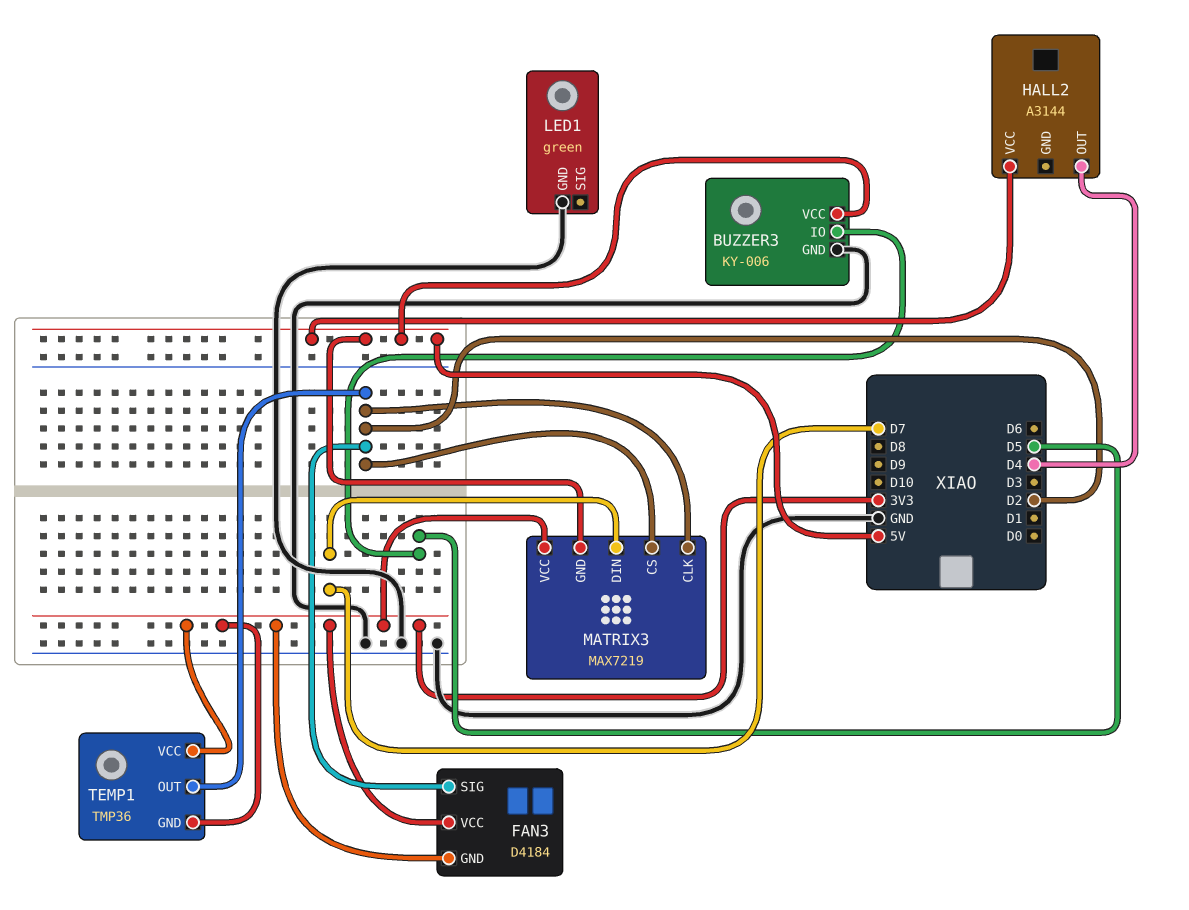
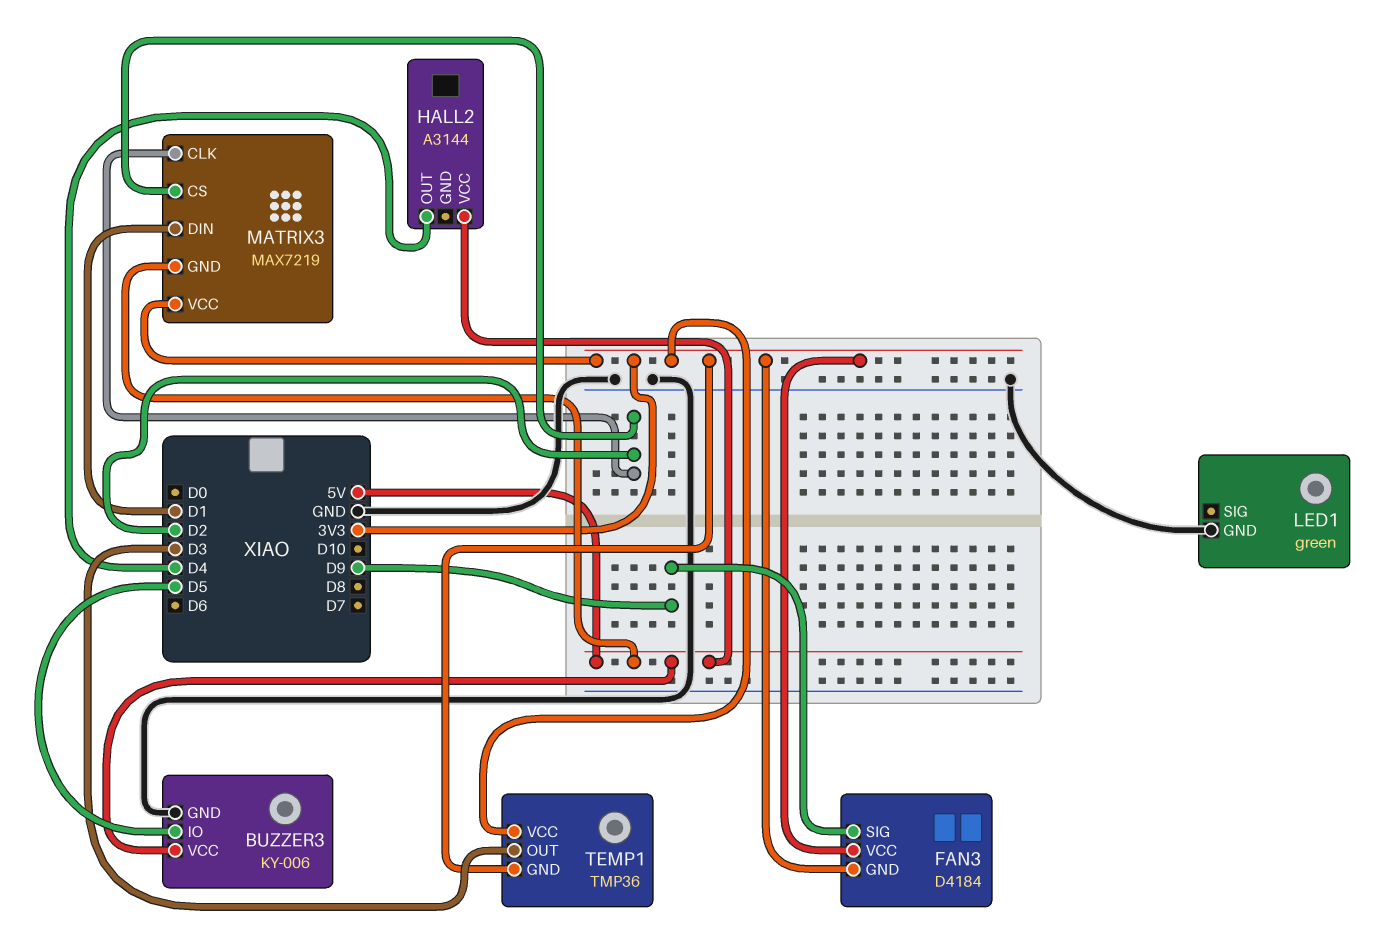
FAN3 pin SIG: D2 -> D9
MATRIX3 pin DIN: D7 -> D1
TEMP1 pin OUT: D2 -> D3

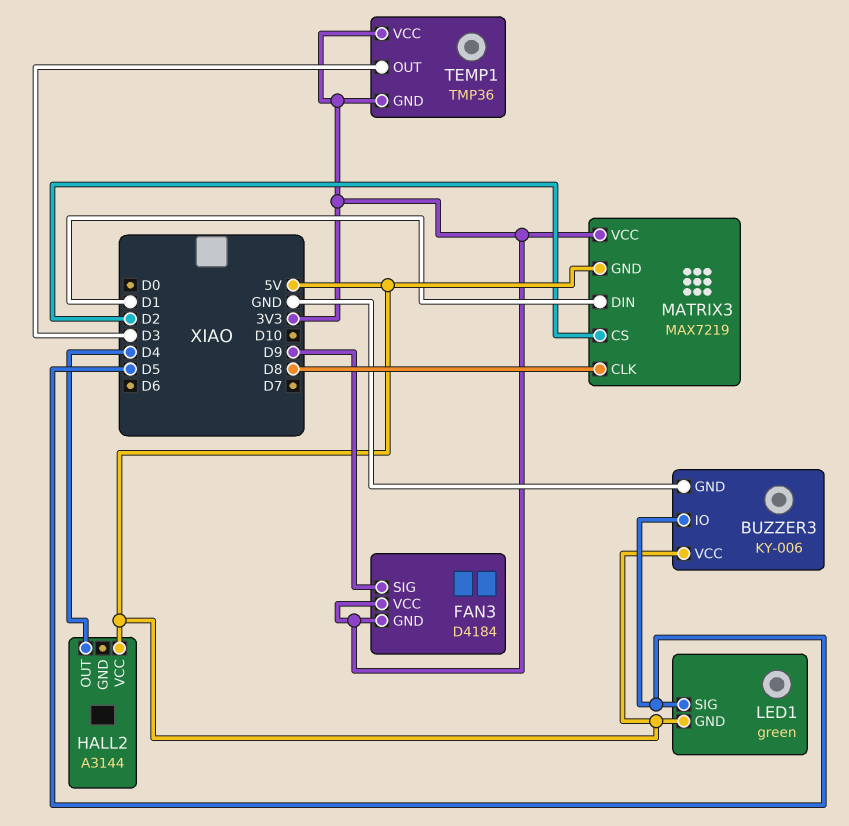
LED1 pin GND: GND -> 5V
LED1 pin SIG: none -> D5
MATRIX3 pin CLK: D2 -> D8

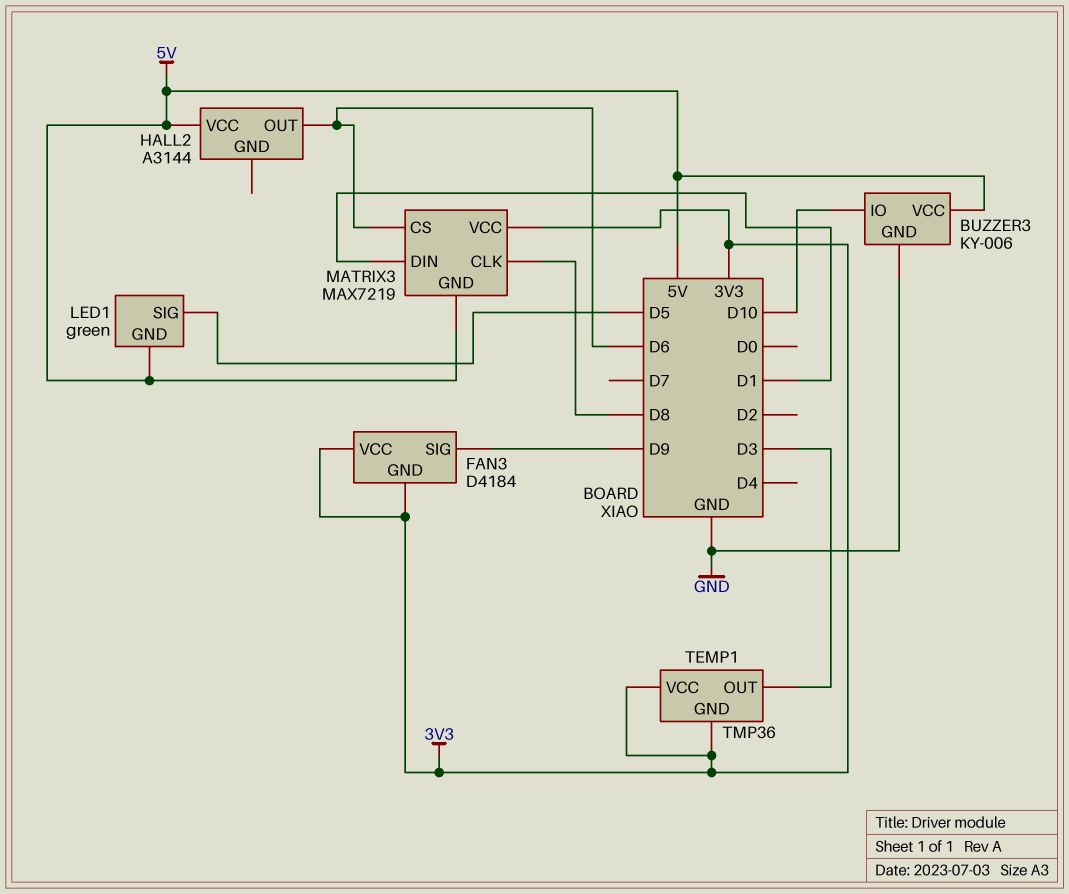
BUZZER3 pin IO: D5 -> D10
HALL2 pin OUT: D4 -> D6
MATRIX3 pin CS: D2 -> D6

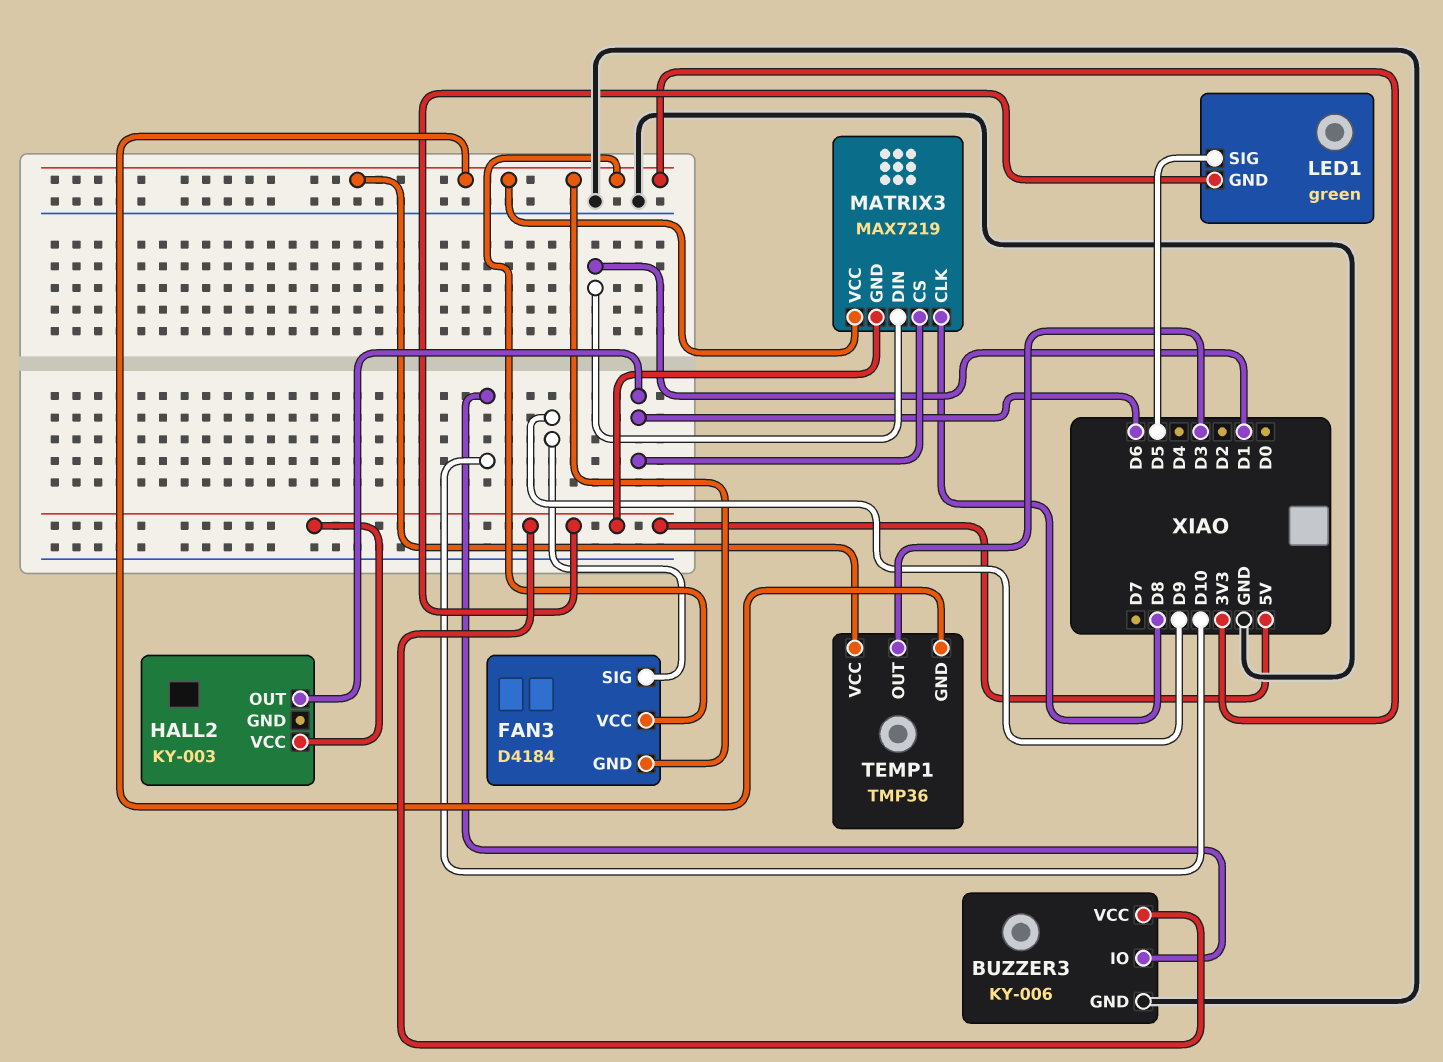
HALL2: A3144 -> KY-003

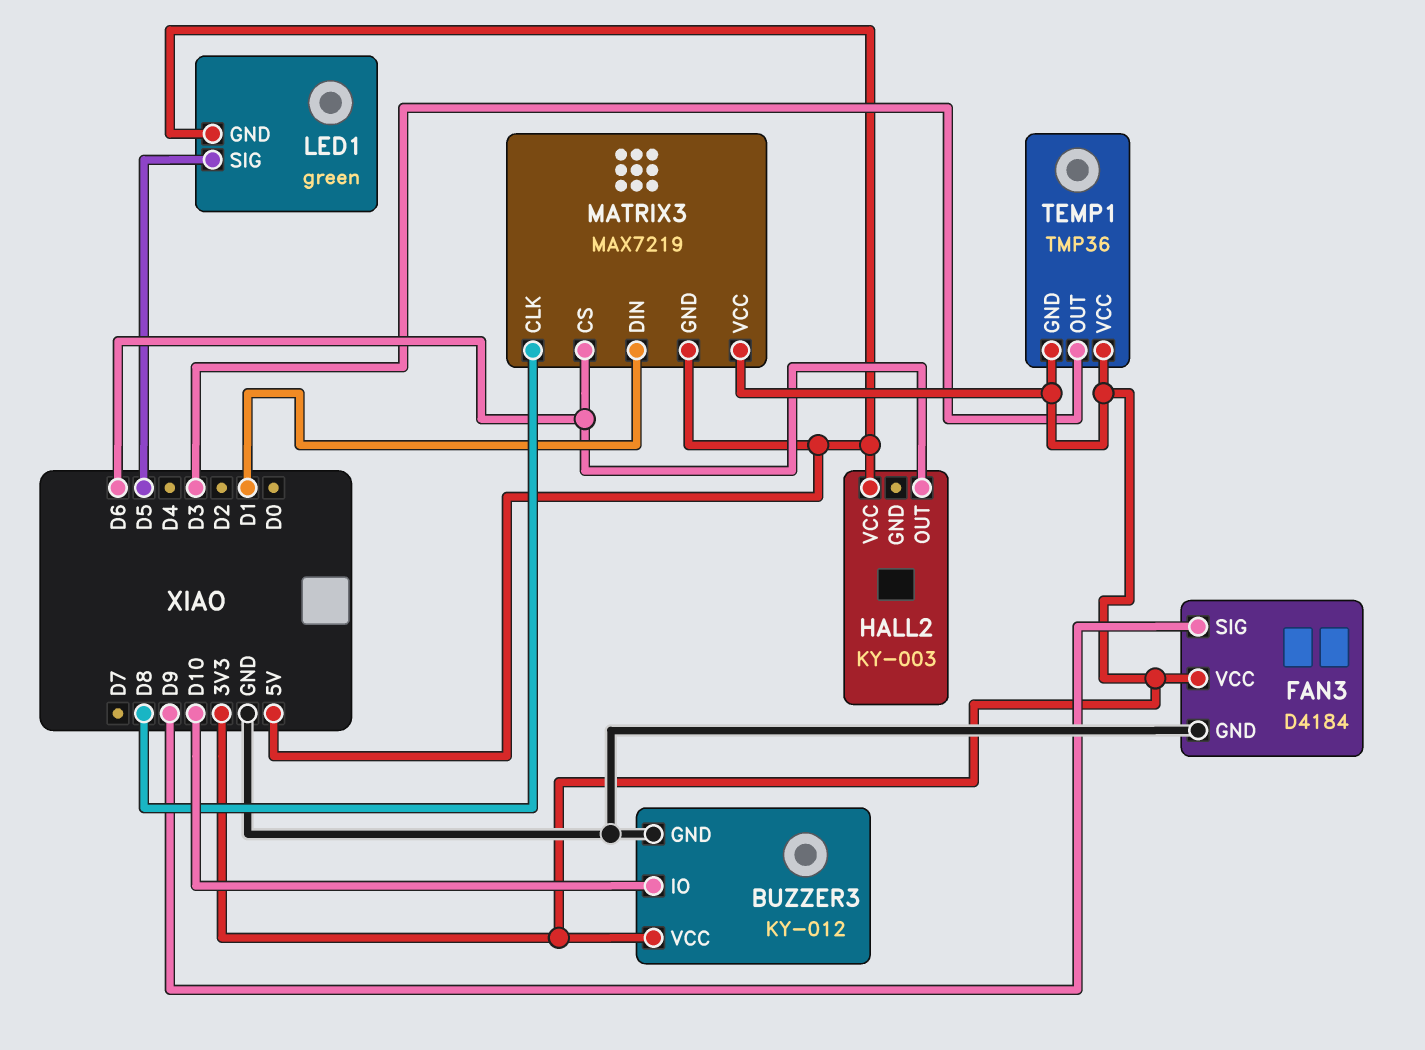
BUZZER3: KY-006 -> KY-012
BUZZER3 pin VCC: 5V -> 3V3
FAN3 pin GND: 3V3 -> GND

